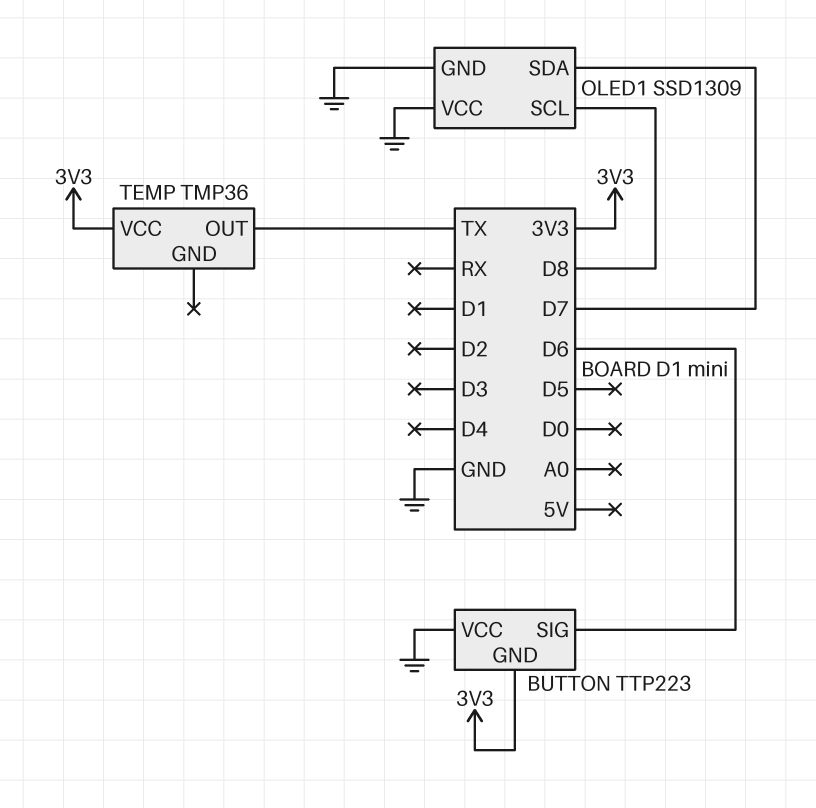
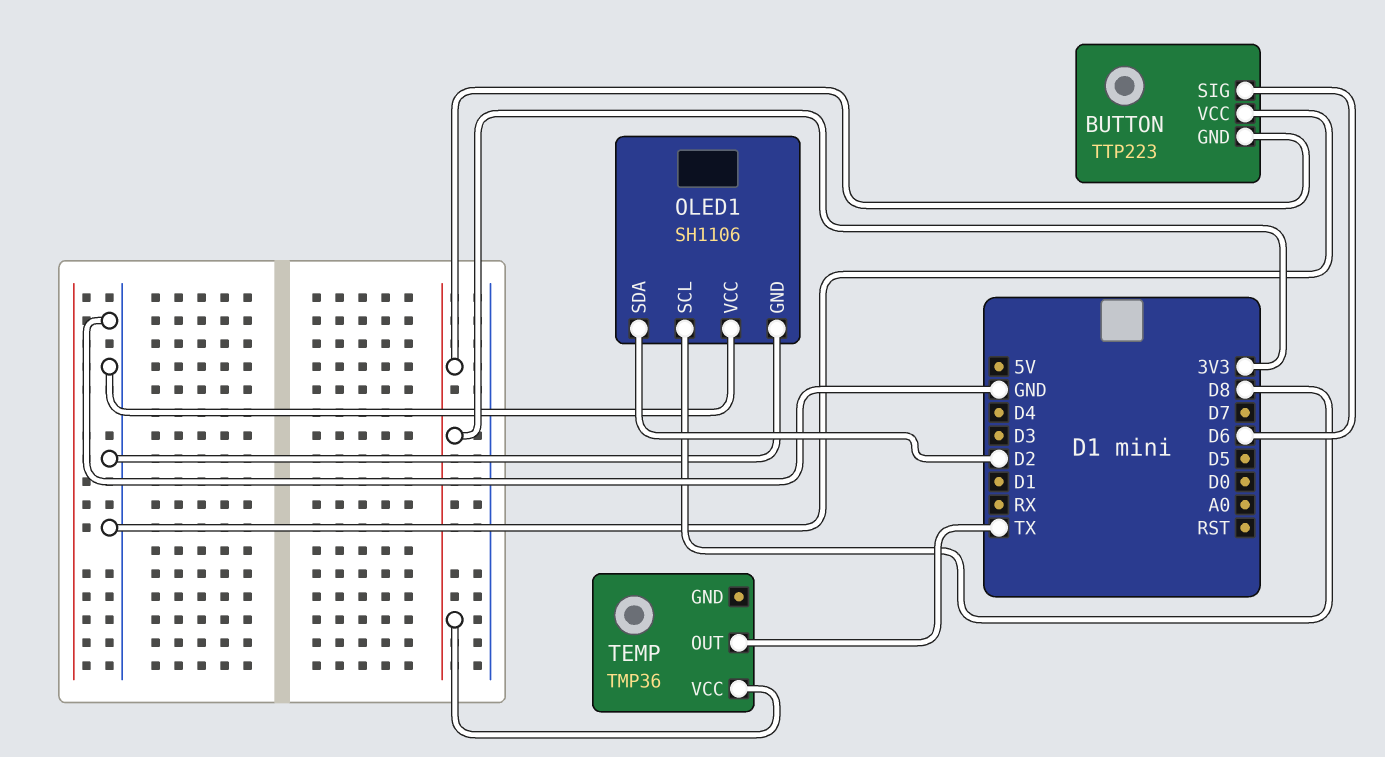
OLED1: SSD1309 -> SH1106
OLED1 pin SDA: D7 -> D2

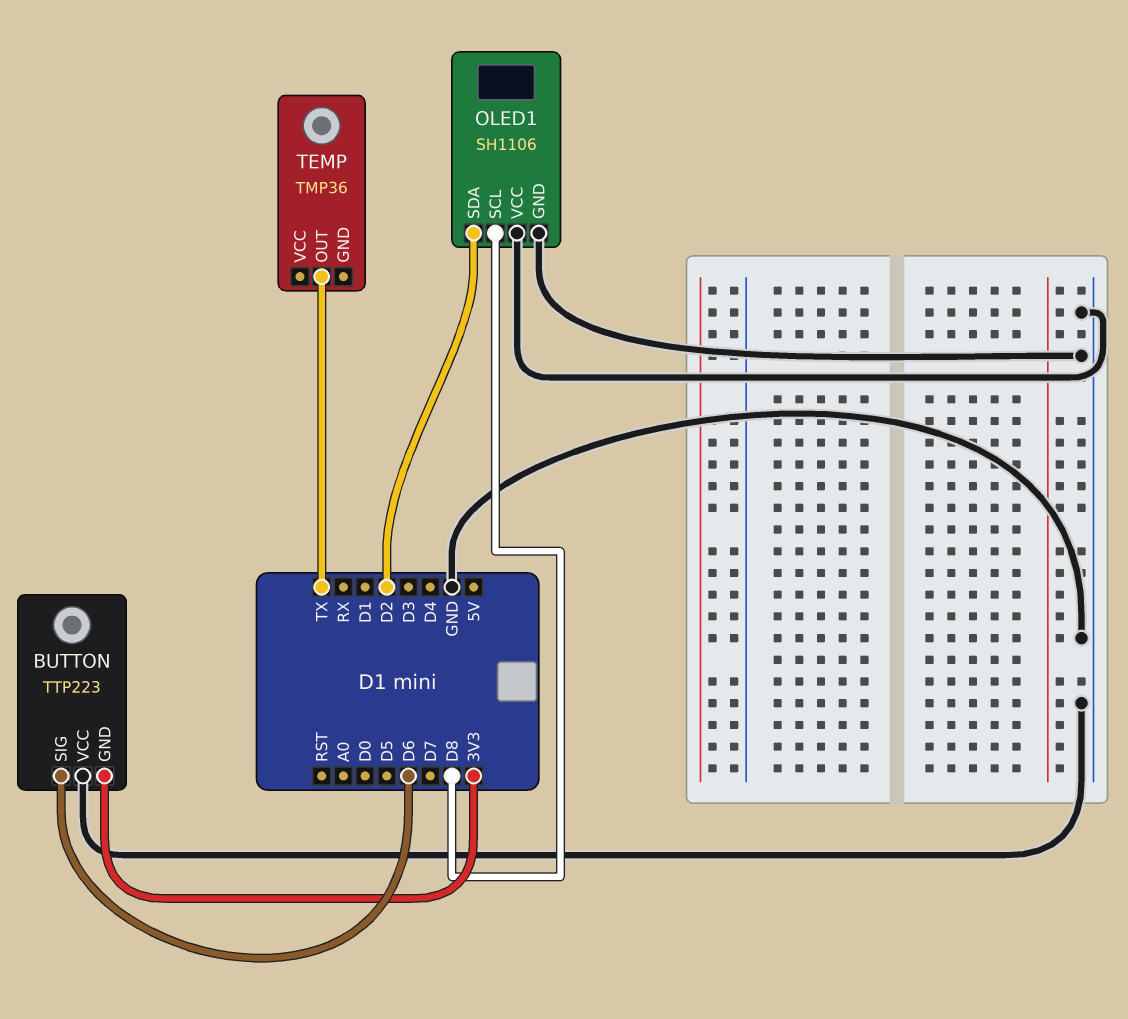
TEMP pin VCC: 3V3 -> none

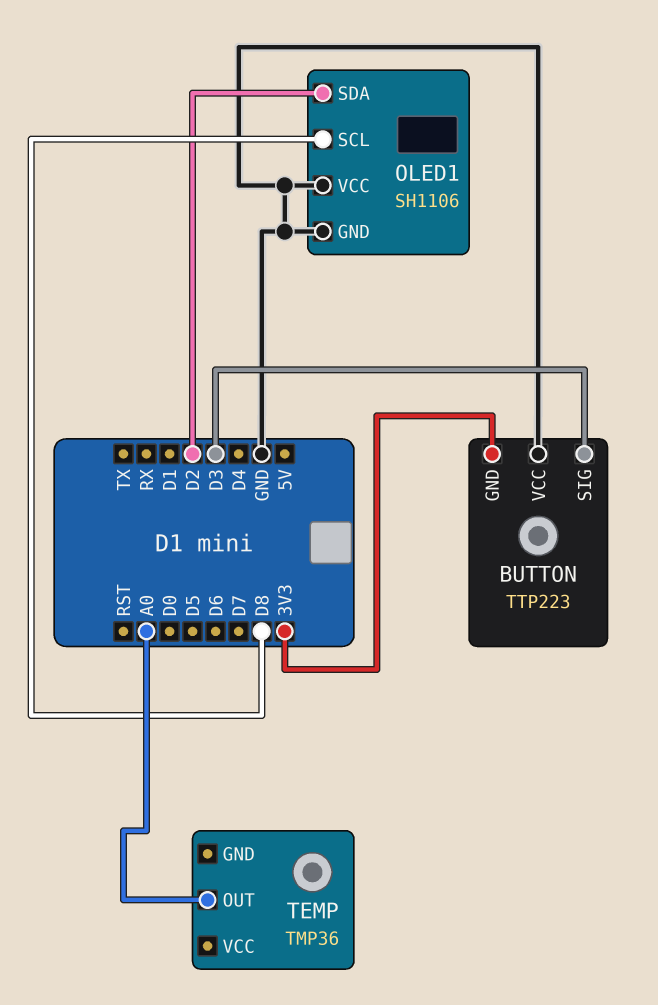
BUTTON pin SIG: D6 -> D3
TEMP pin OUT: TX -> A0

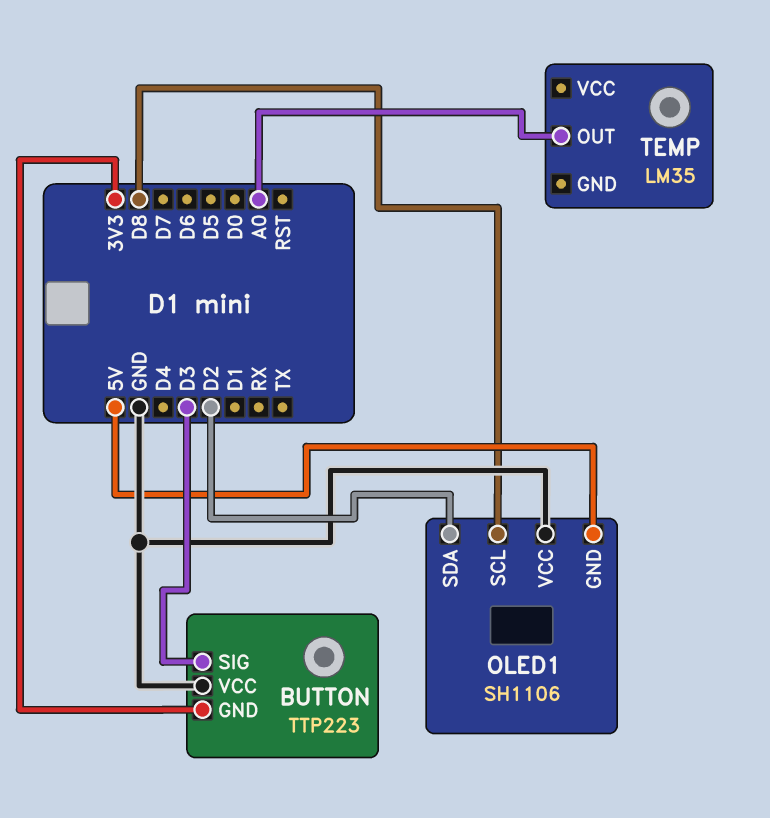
OLED1 pin GND: GND -> 5V
TEMP: TMP36 -> LM35

